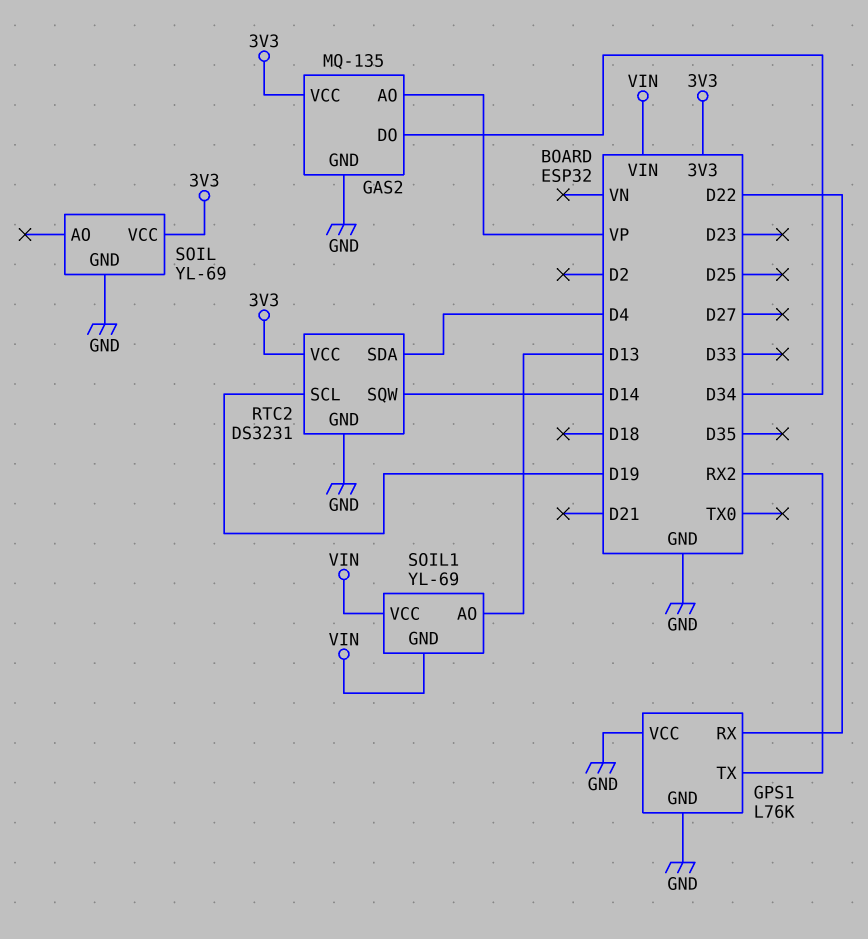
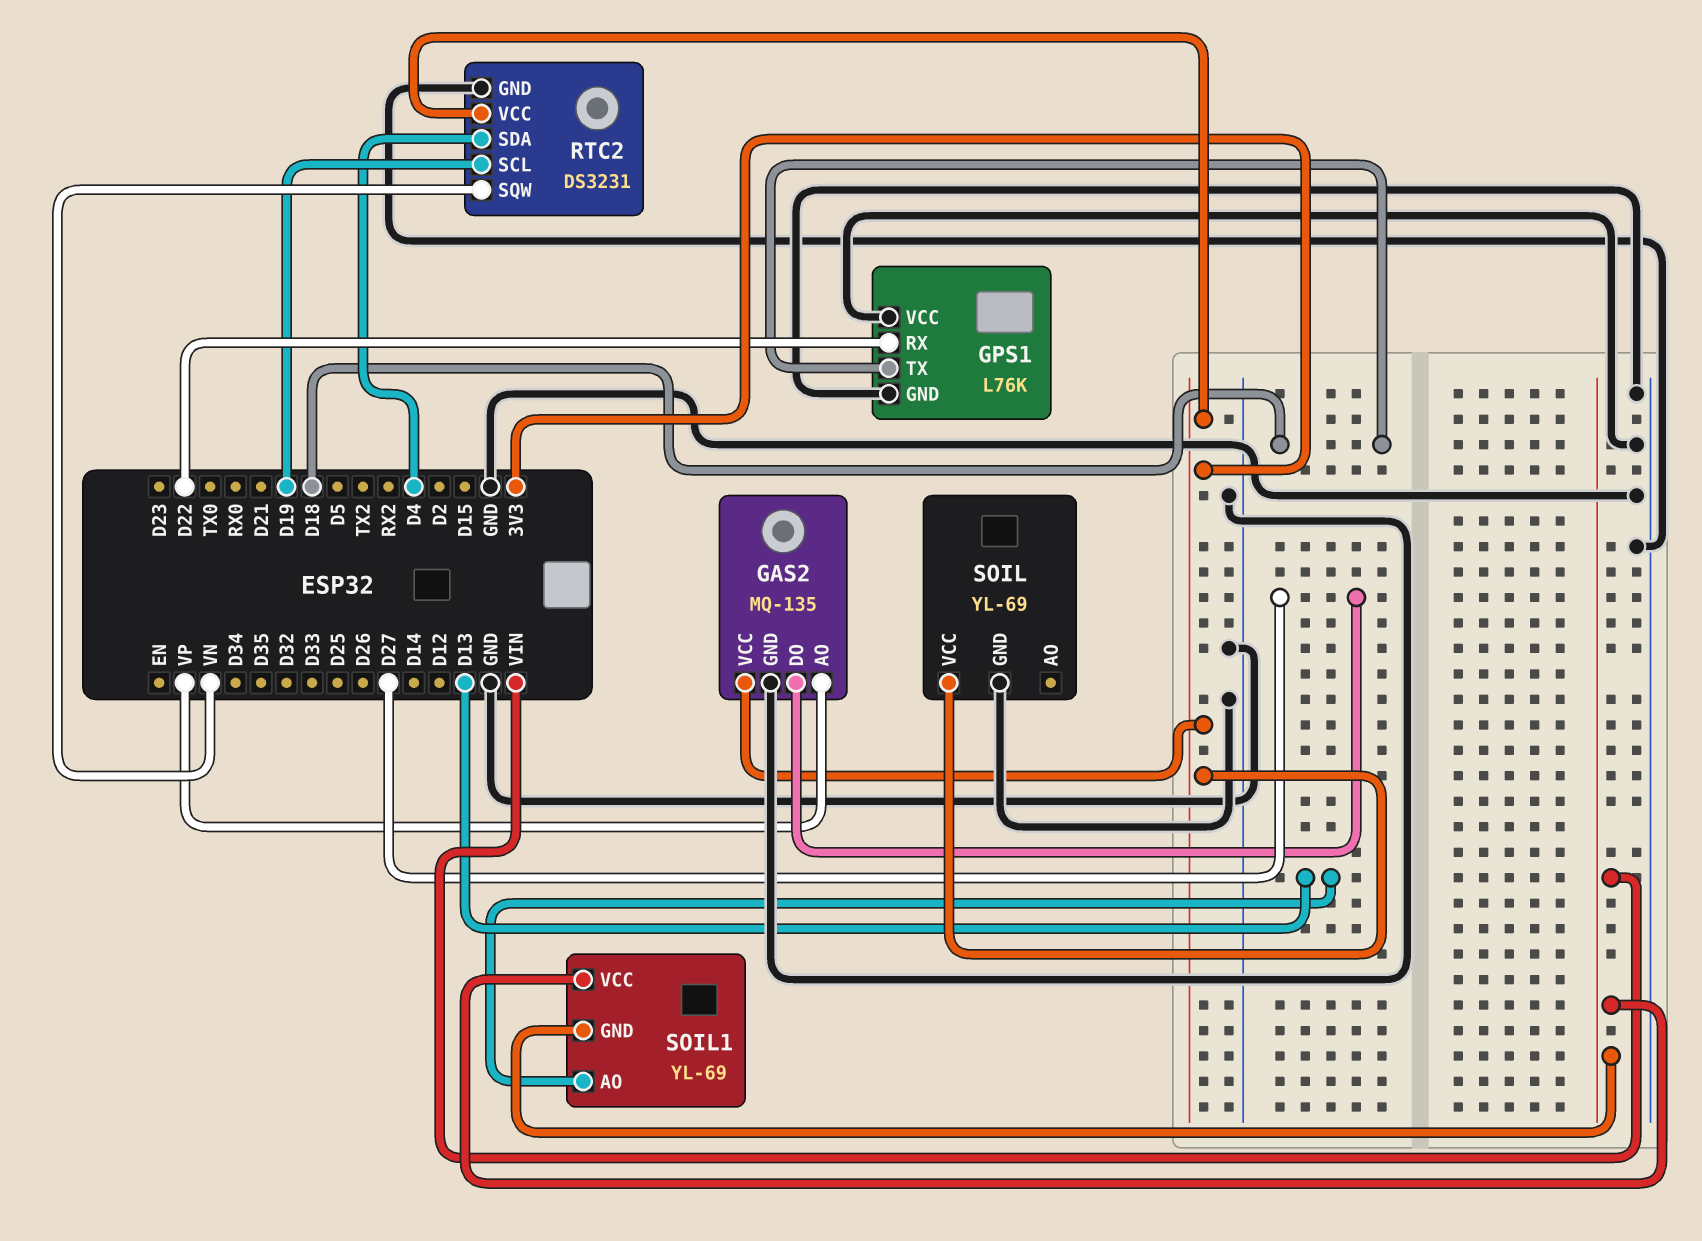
GAS2 pin DO: D34 -> D27
GPS1 pin TX: RX2 -> D18
RTC2 pin SQW: D14 -> VN

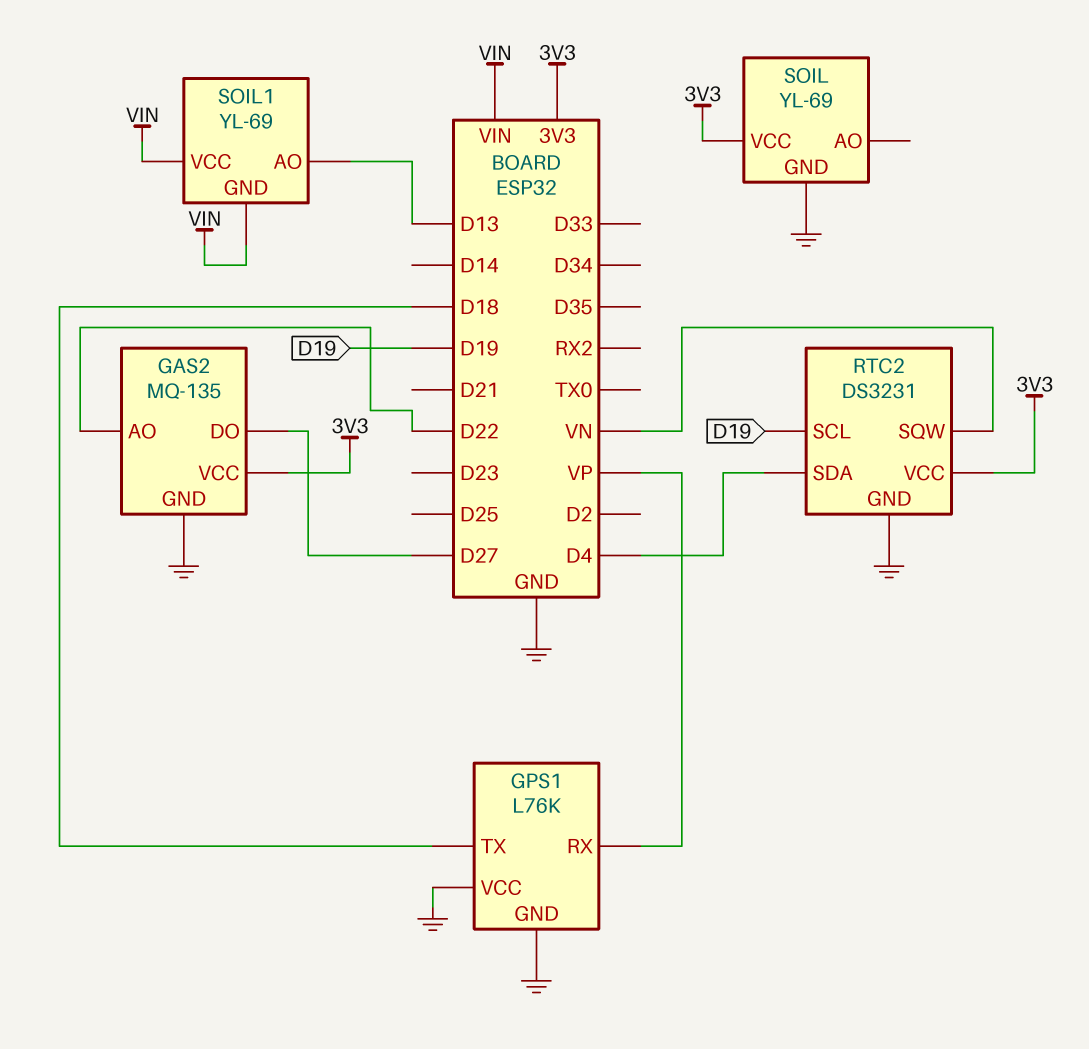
GAS2 pin AO: VP -> D22
GPS1 pin RX: D22 -> VP

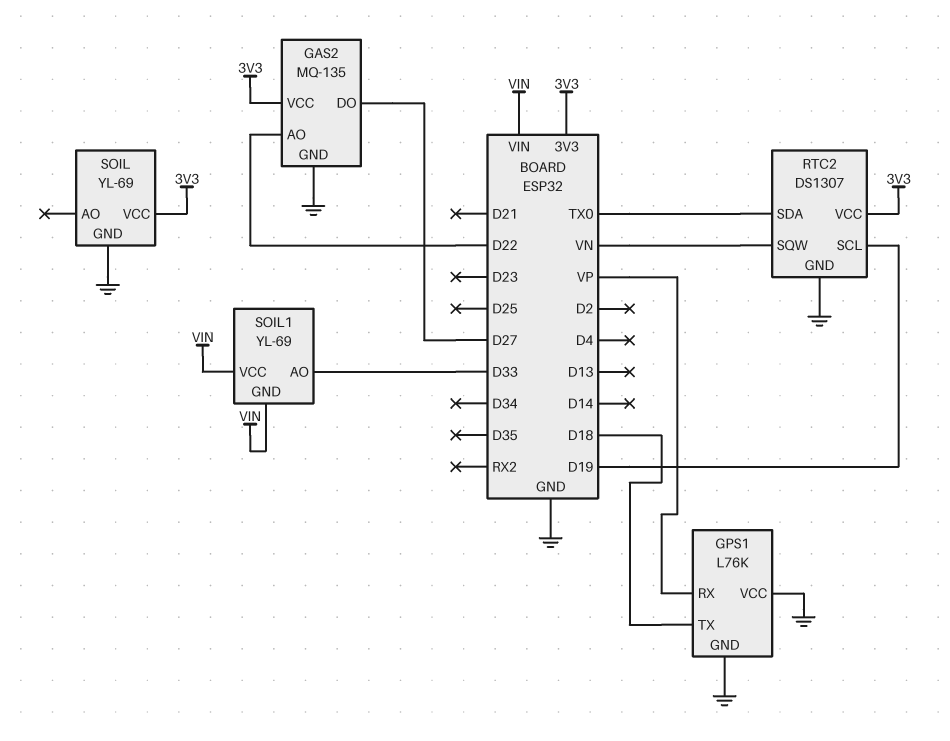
RTC2: DS3231 -> DS1307
RTC2 pin SDA: D4 -> TX0
SOIL1 pin AO: D13 -> D33

